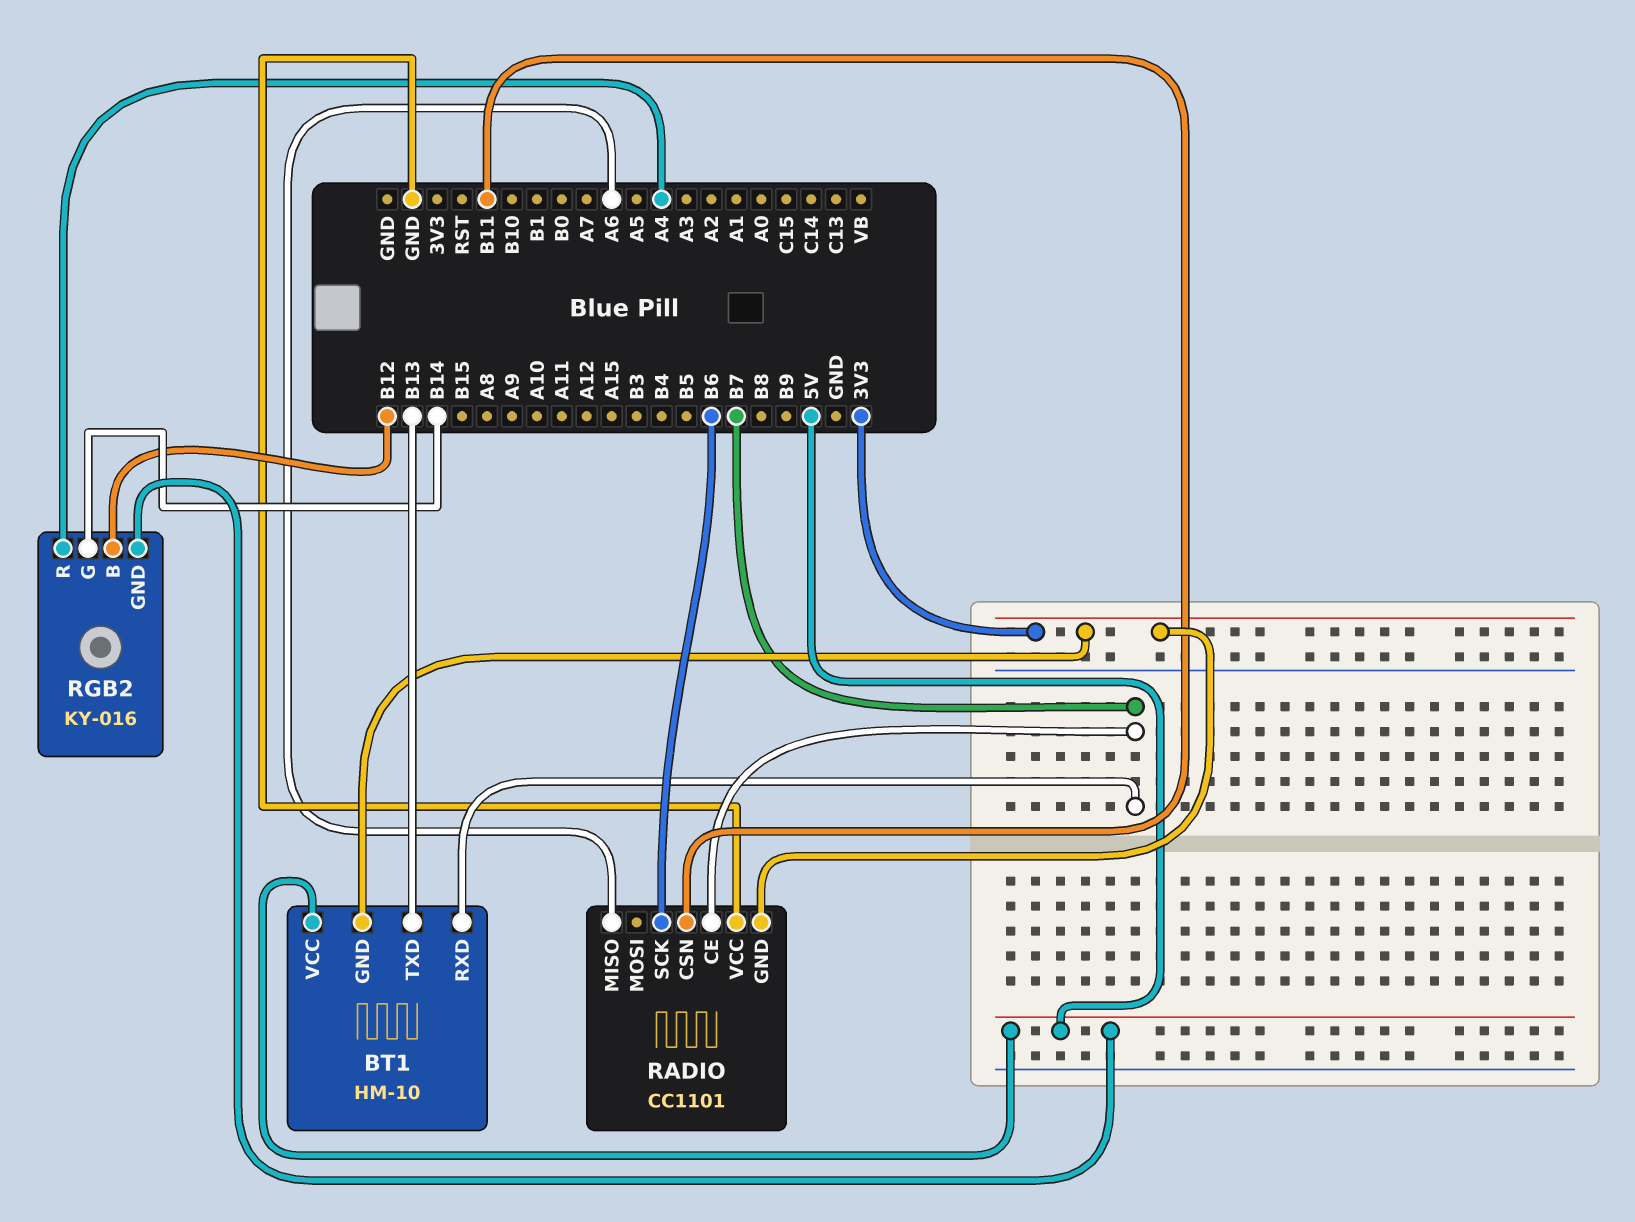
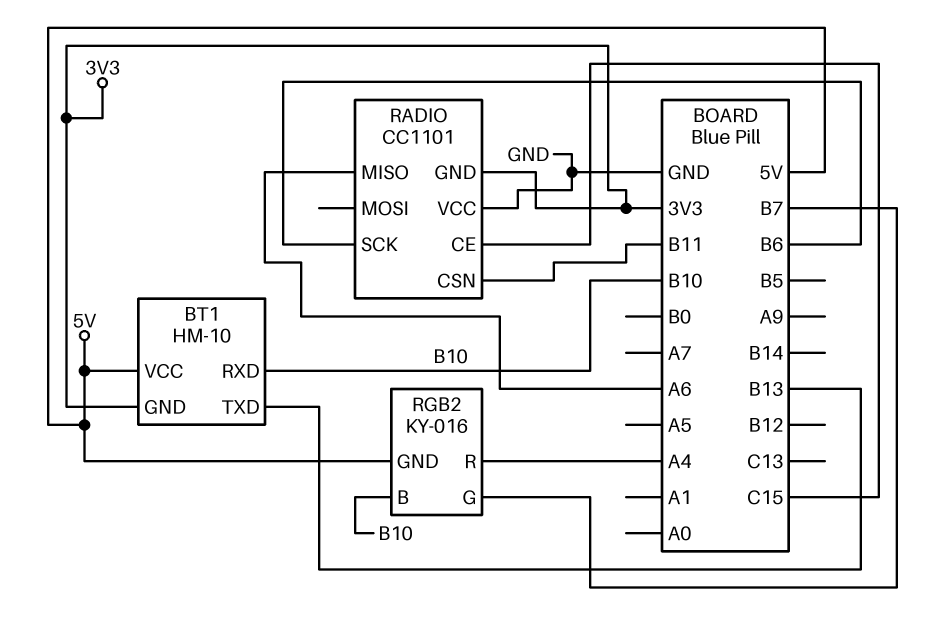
BT1 pin RXD: B7 -> B10
RADIO pin CE: B7 -> C15
RGB2 pin B: B12 -> B10
RGB2 pin G: B14 -> B7

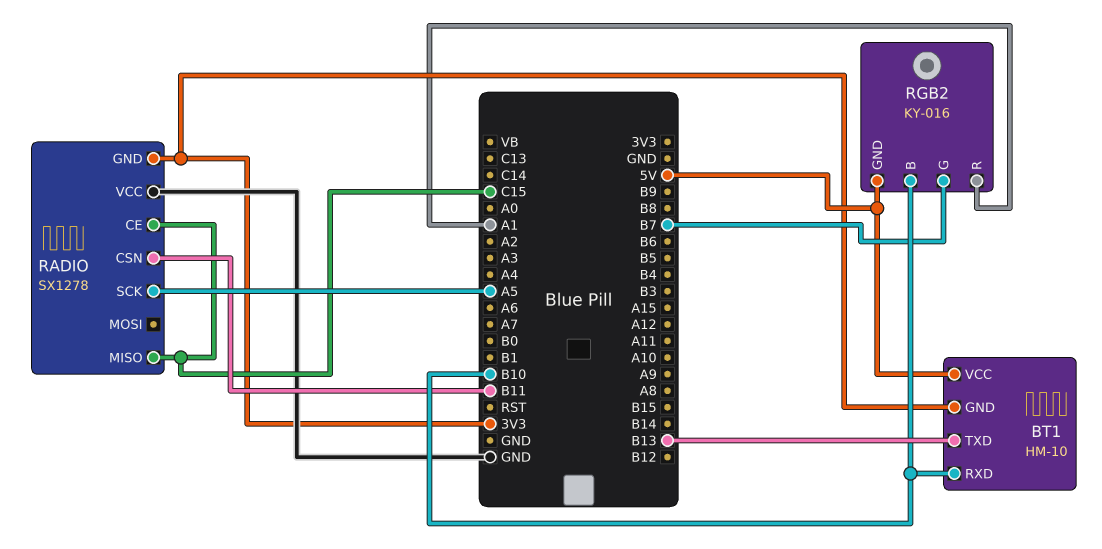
RADIO: CC1101 -> SX1278
RADIO pin MISO: A6 -> C15
RADIO pin SCK: B6 -> A5
RGB2 pin R: A4 -> A1

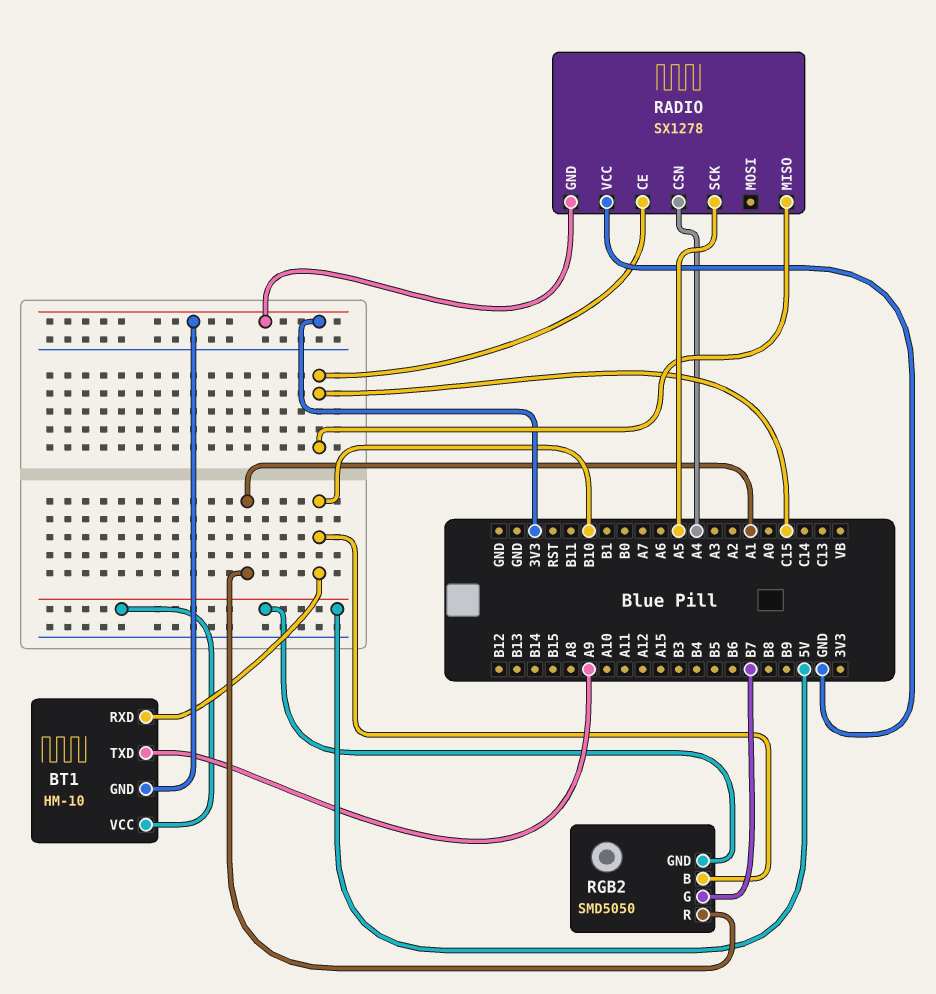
BT1 pin TXD: B13 -> A9
RADIO pin CSN: B11 -> A4
RGB2: KY-016 -> SMD5050

